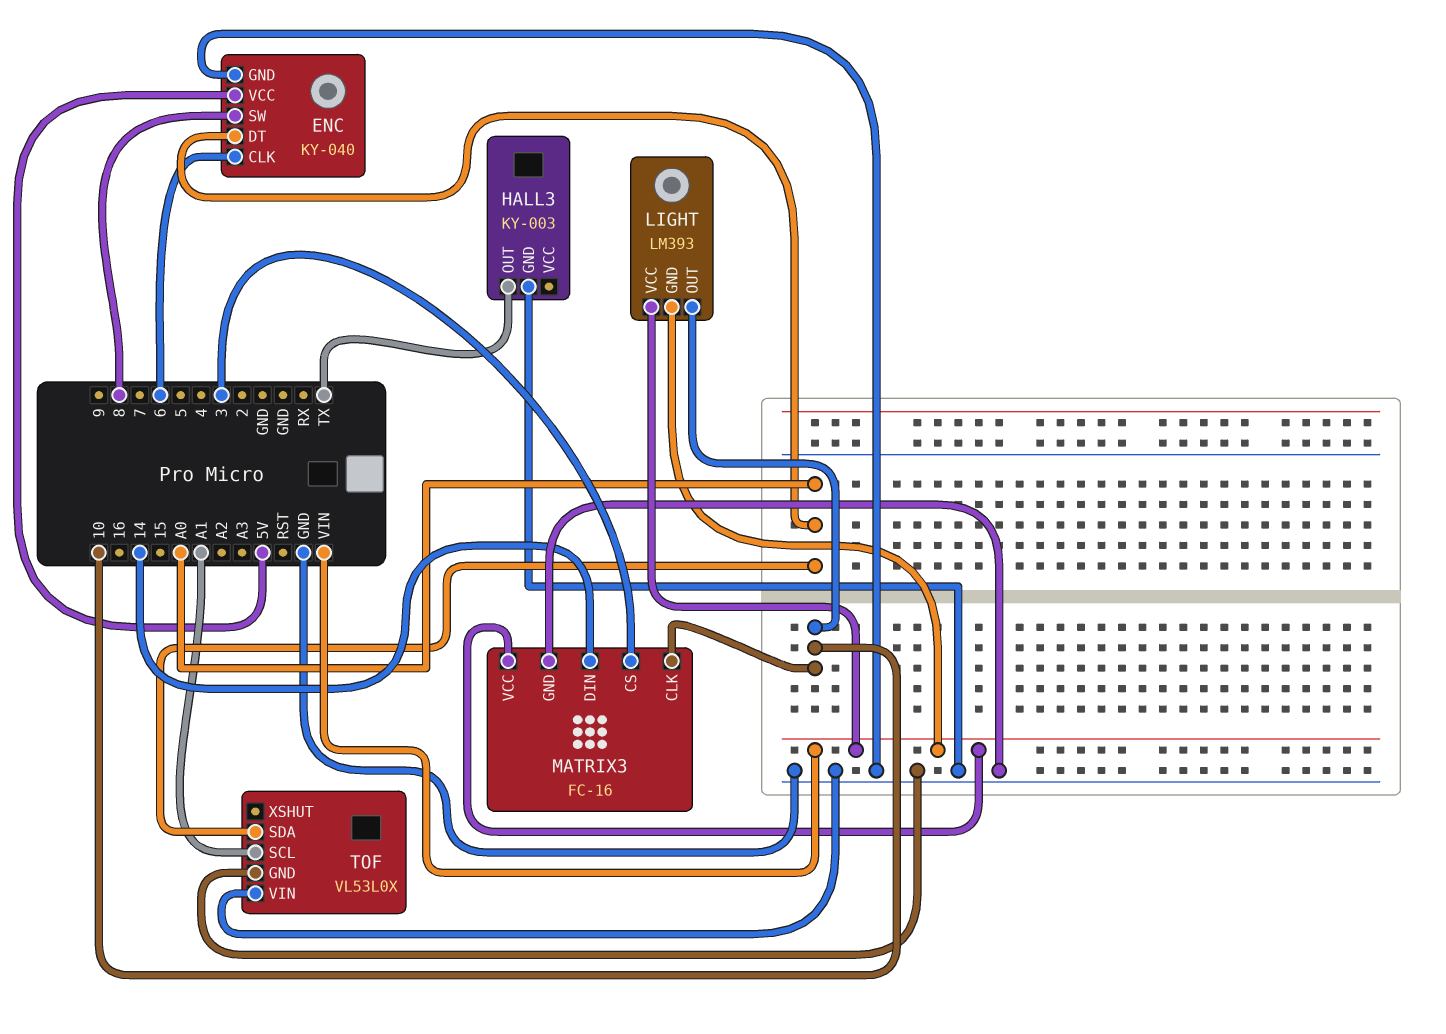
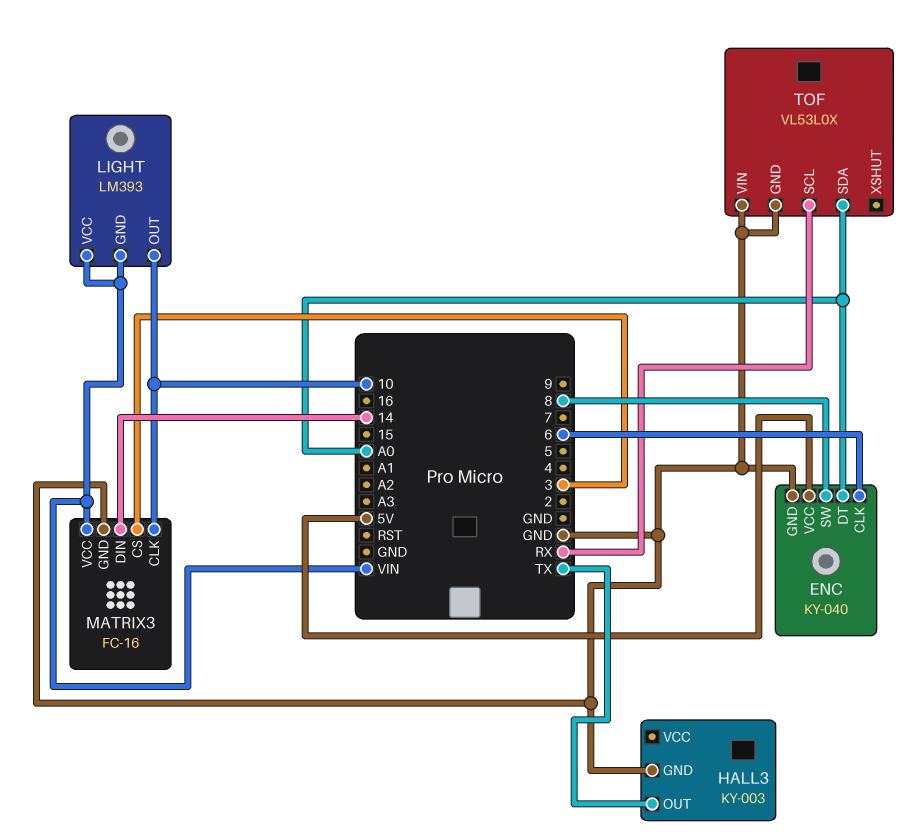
TOF pin SCL: A1 -> RX

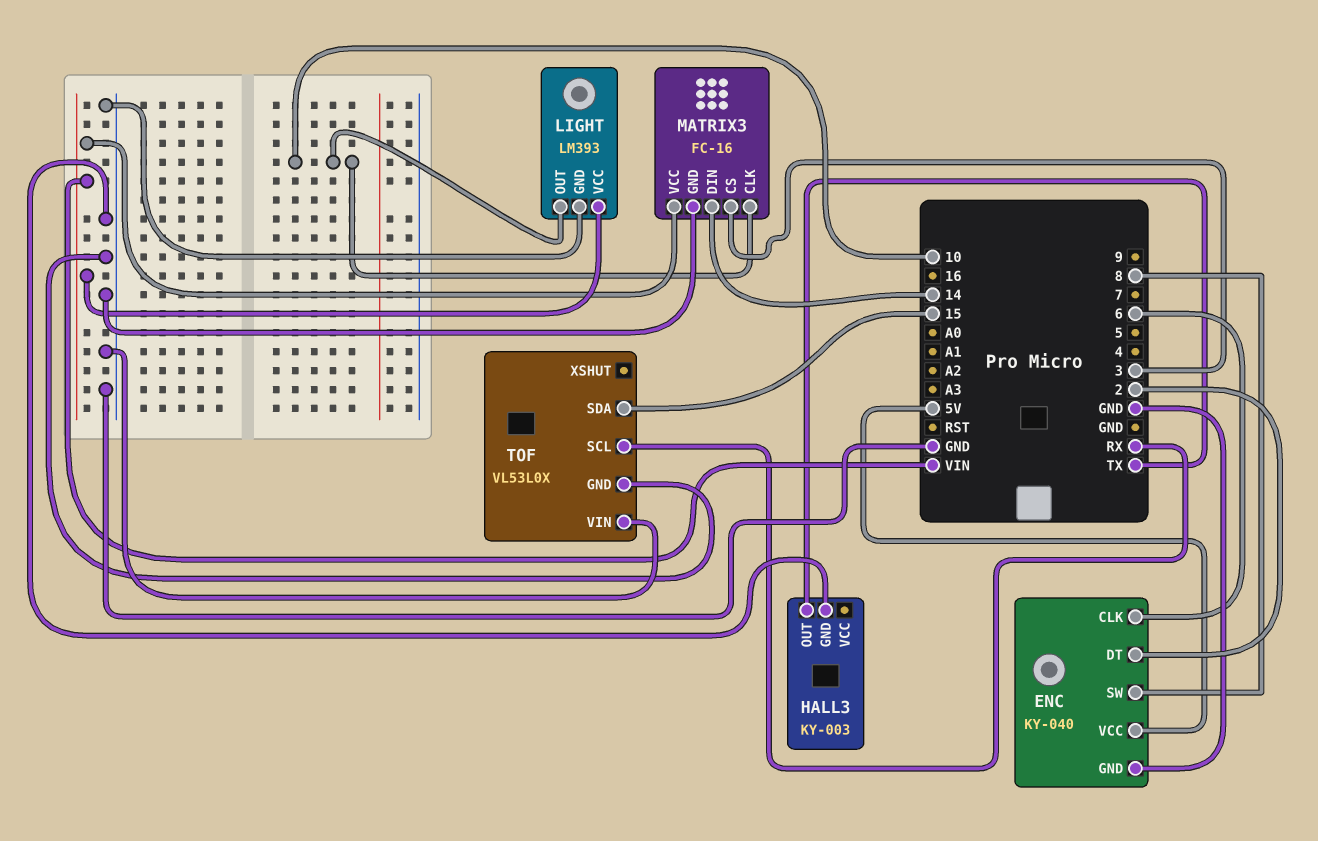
ENC pin DT: A0 -> 2
LIGHT pin GND: VIN -> GND
TOF pin SDA: A0 -> 15

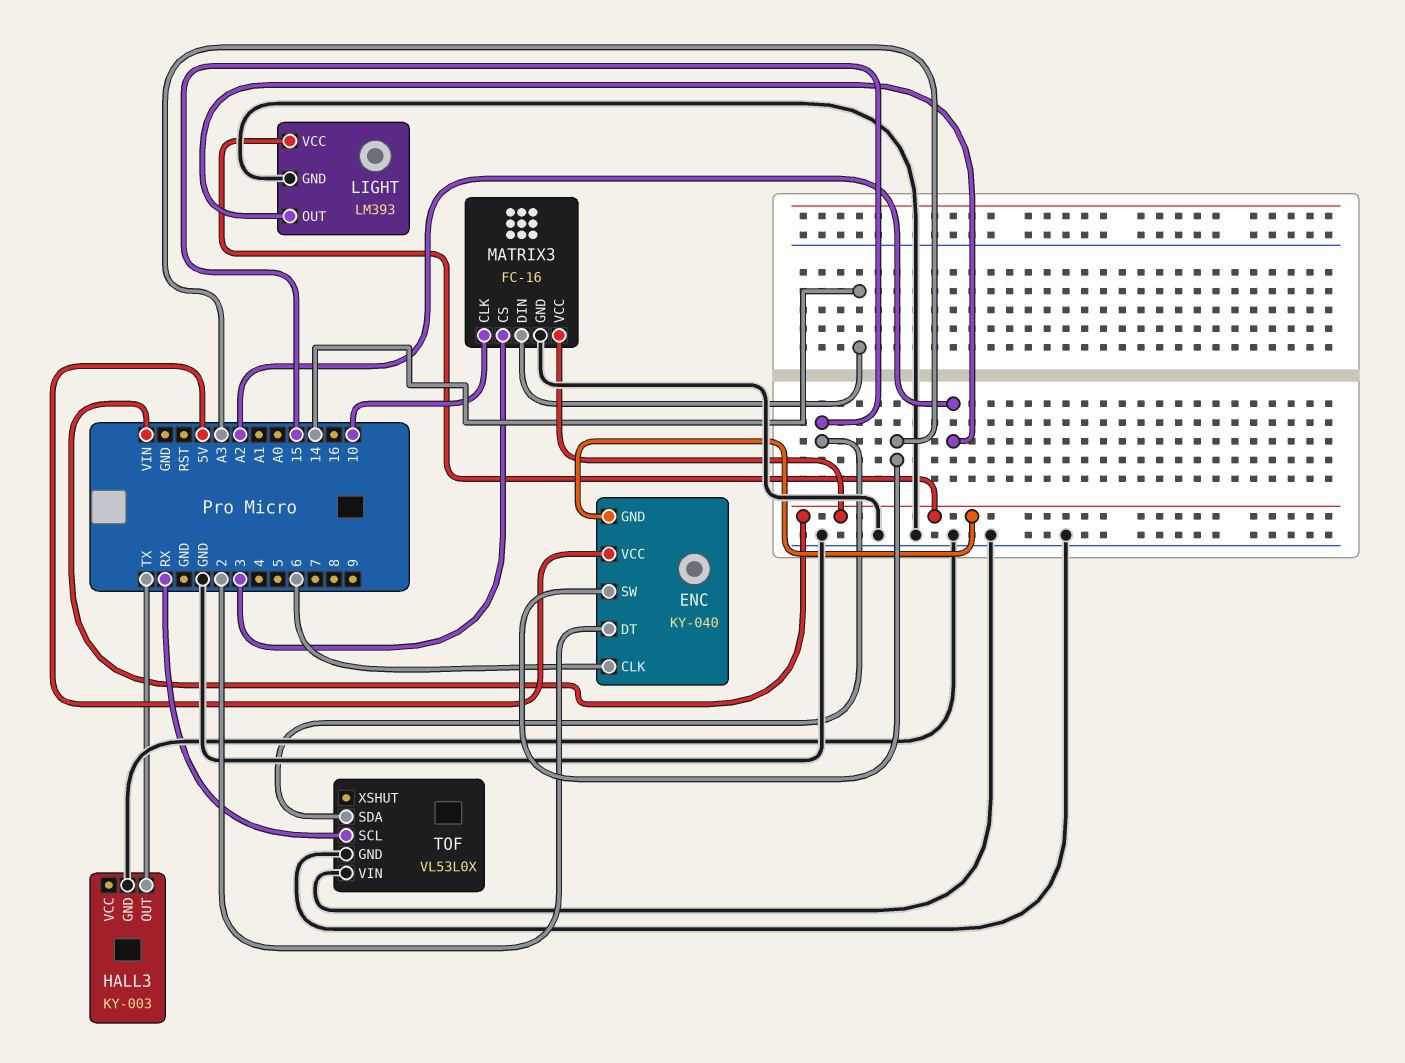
ENC pin GND: GND -> VIN
ENC pin SW: 8 -> A3
LIGHT pin OUT: 10 -> A2

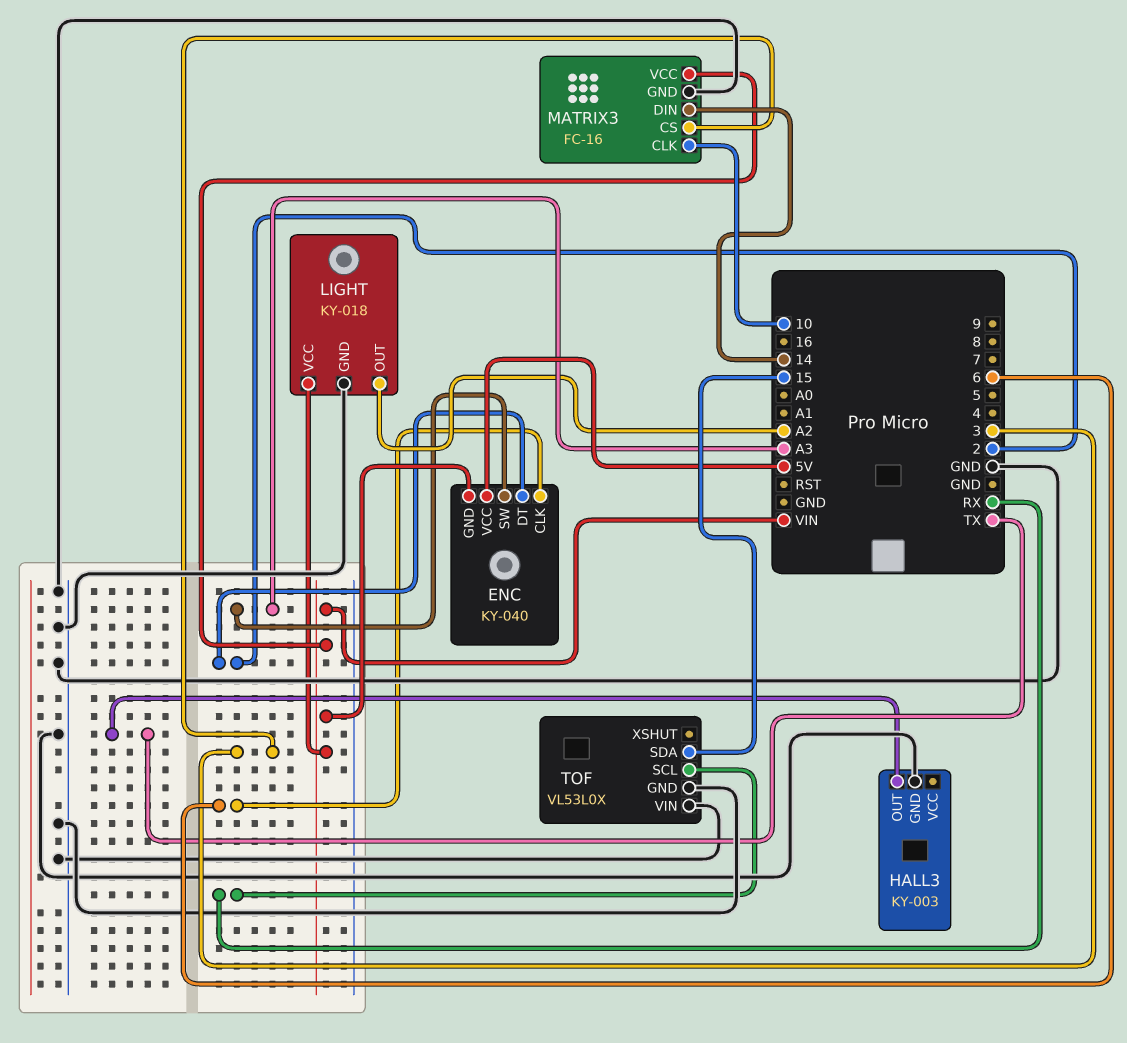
LIGHT: LM393 -> KY-018

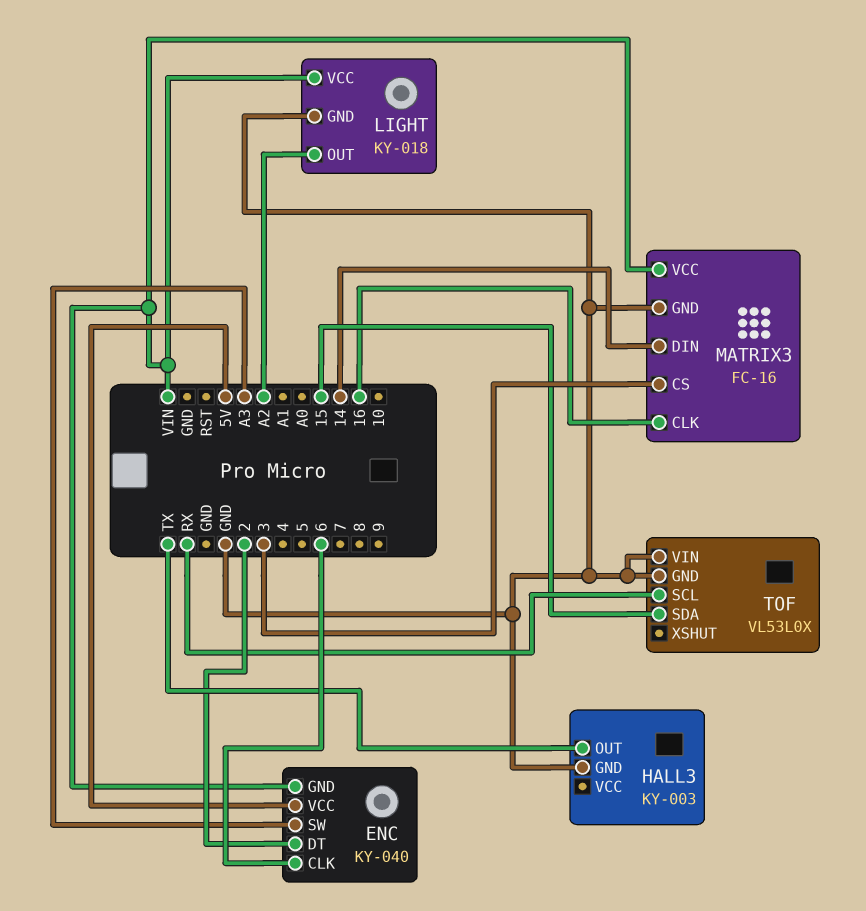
MATRIX3 pin CLK: 10 -> 16

